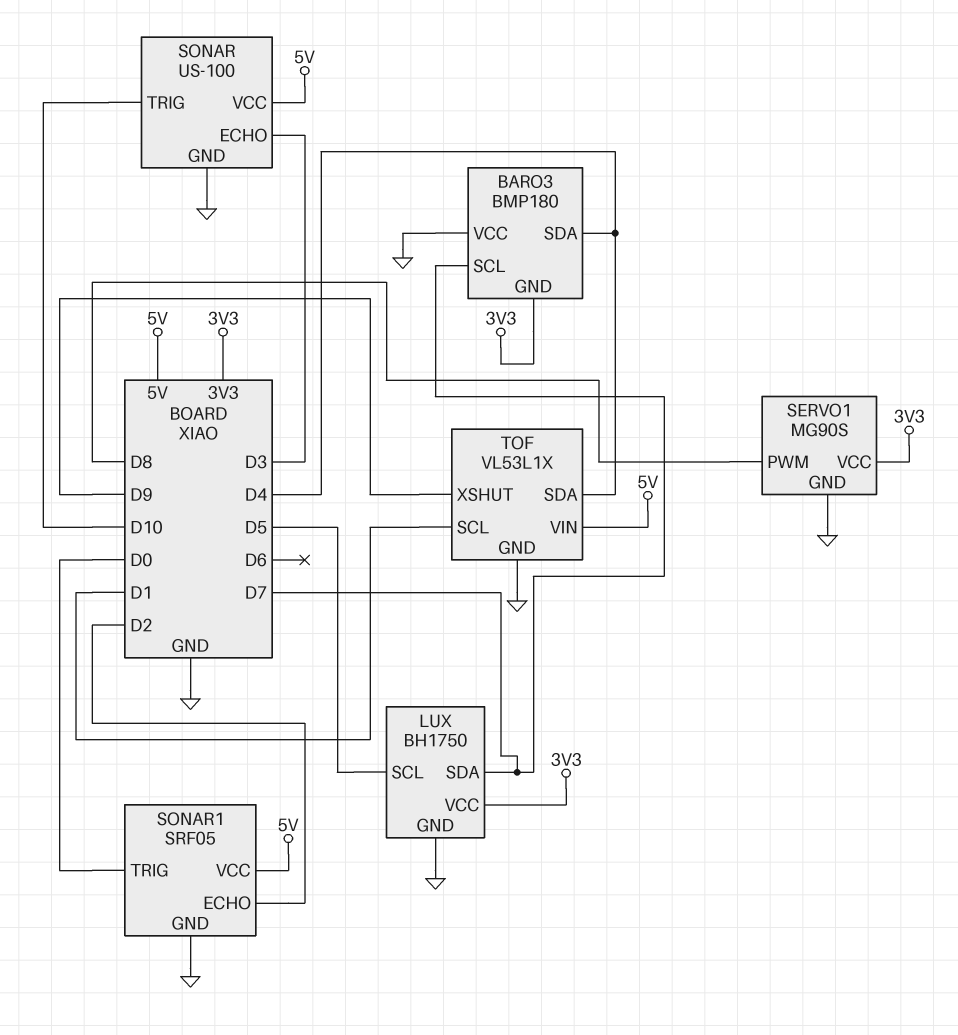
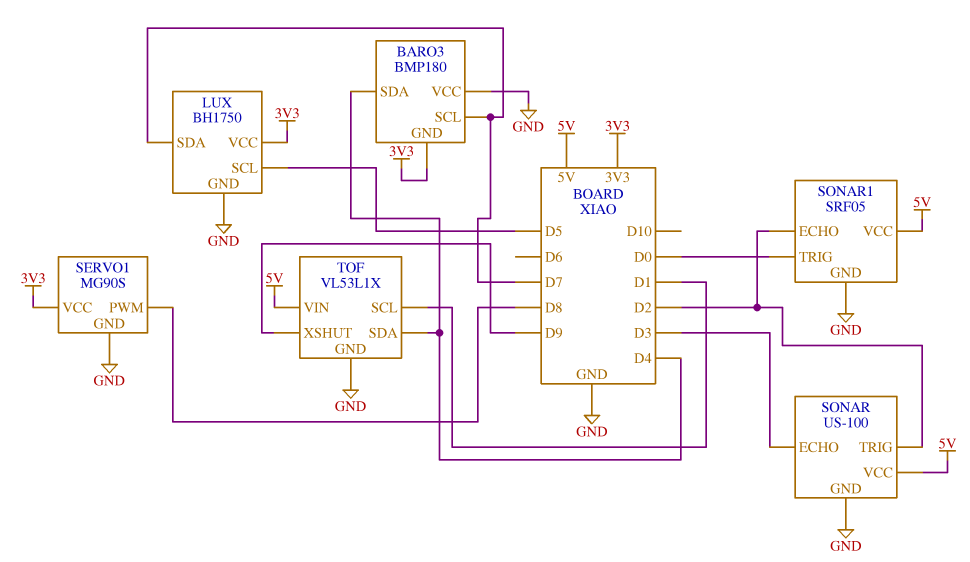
SONAR pin TRIG: D10 -> D2

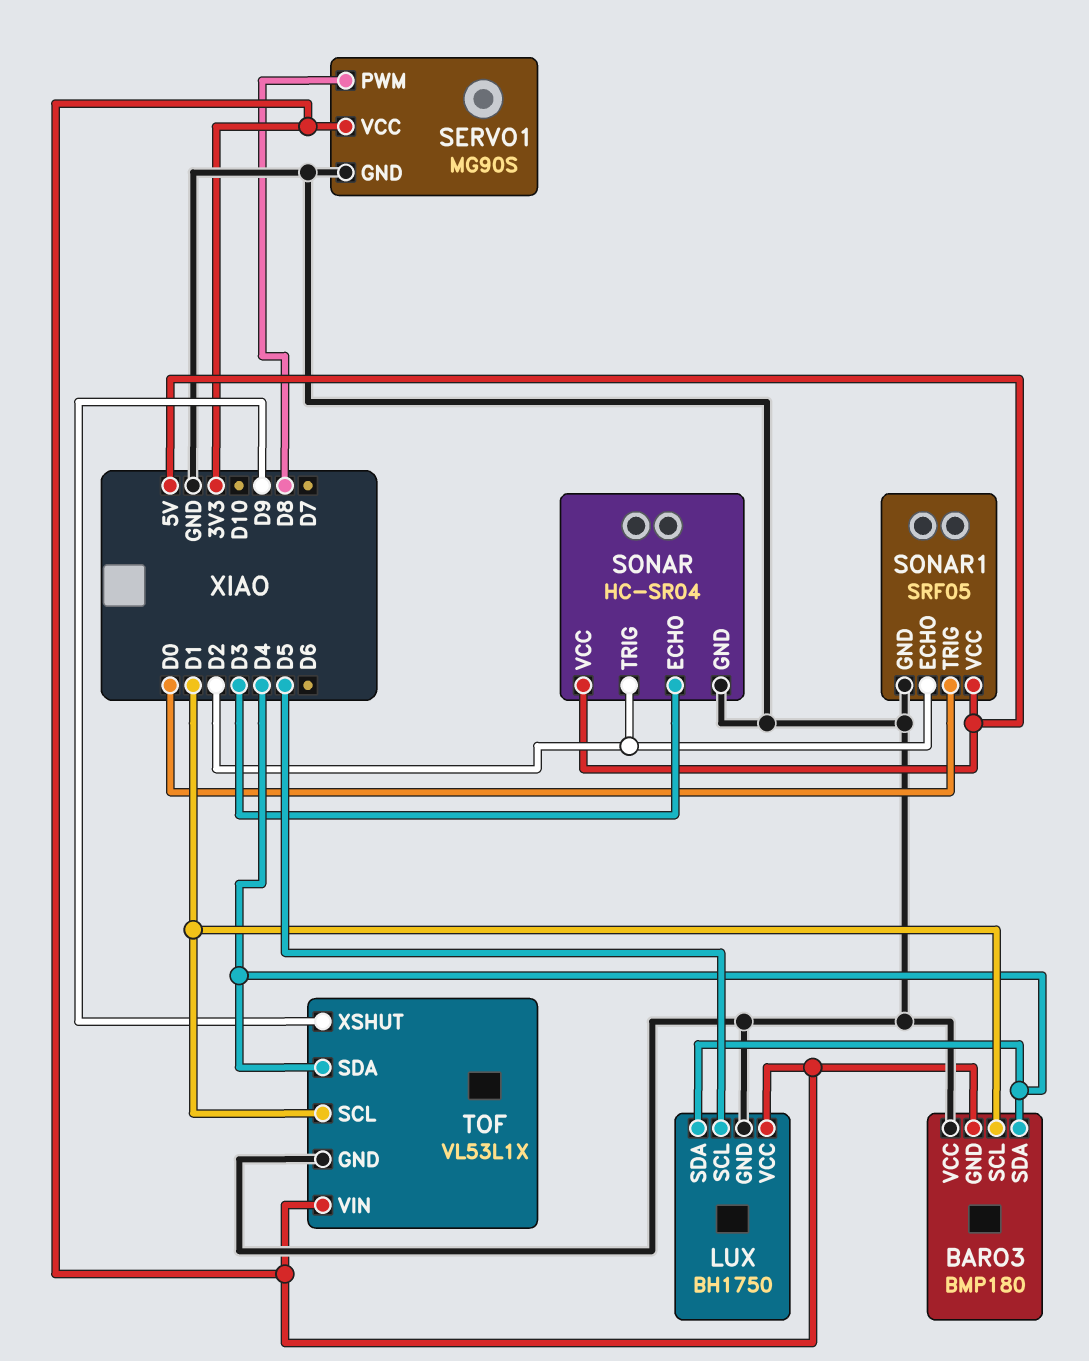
BARO3 pin SCL: D7 -> D1
LUX pin SDA: D7 -> D4
SONAR: US-100 -> HC-SR04
TOF pin VIN: 5V -> 3V3

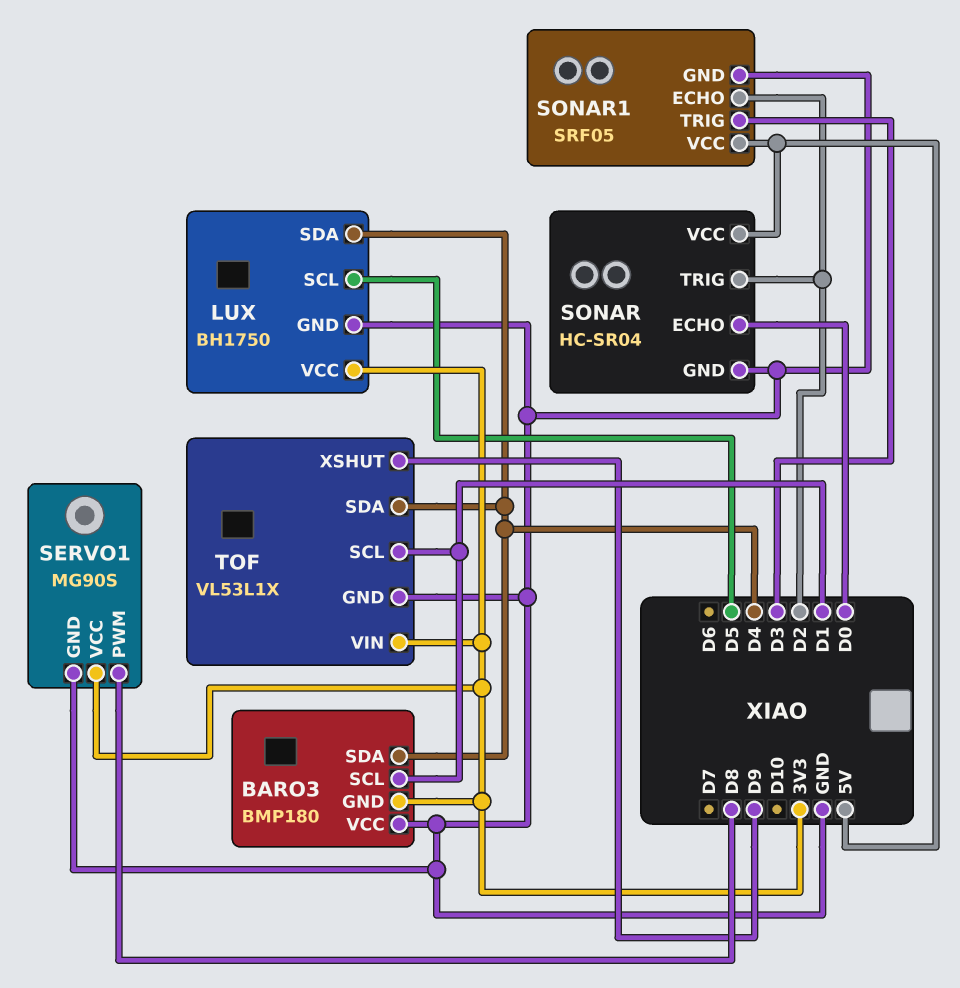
SONAR pin ECHO: D3 -> D0
SONAR1 pin TRIG: D0 -> D3

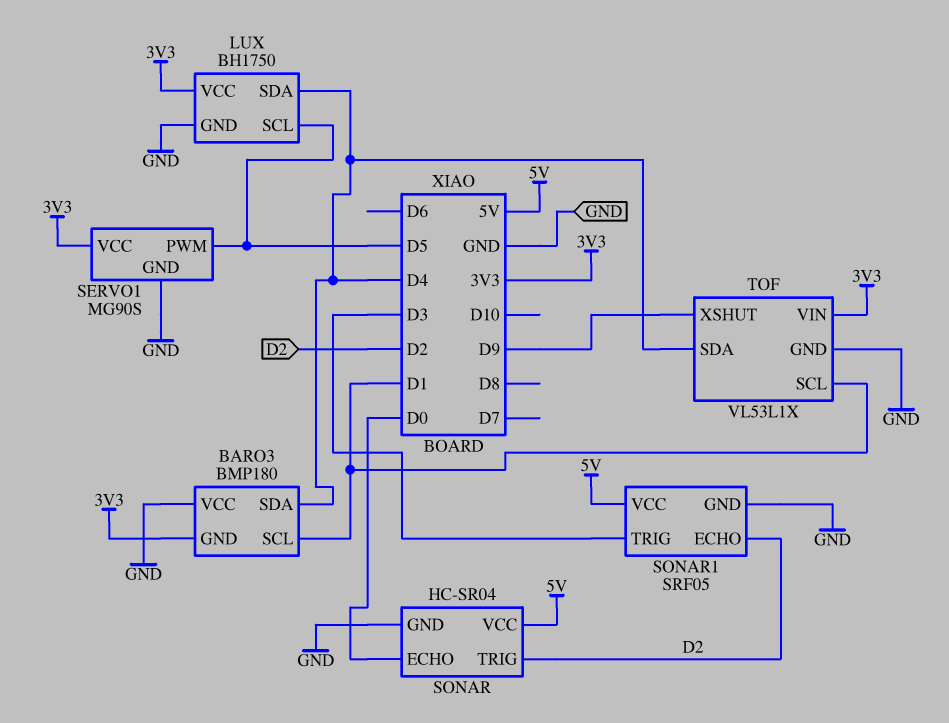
SERVO1 pin PWM: D8 -> D5

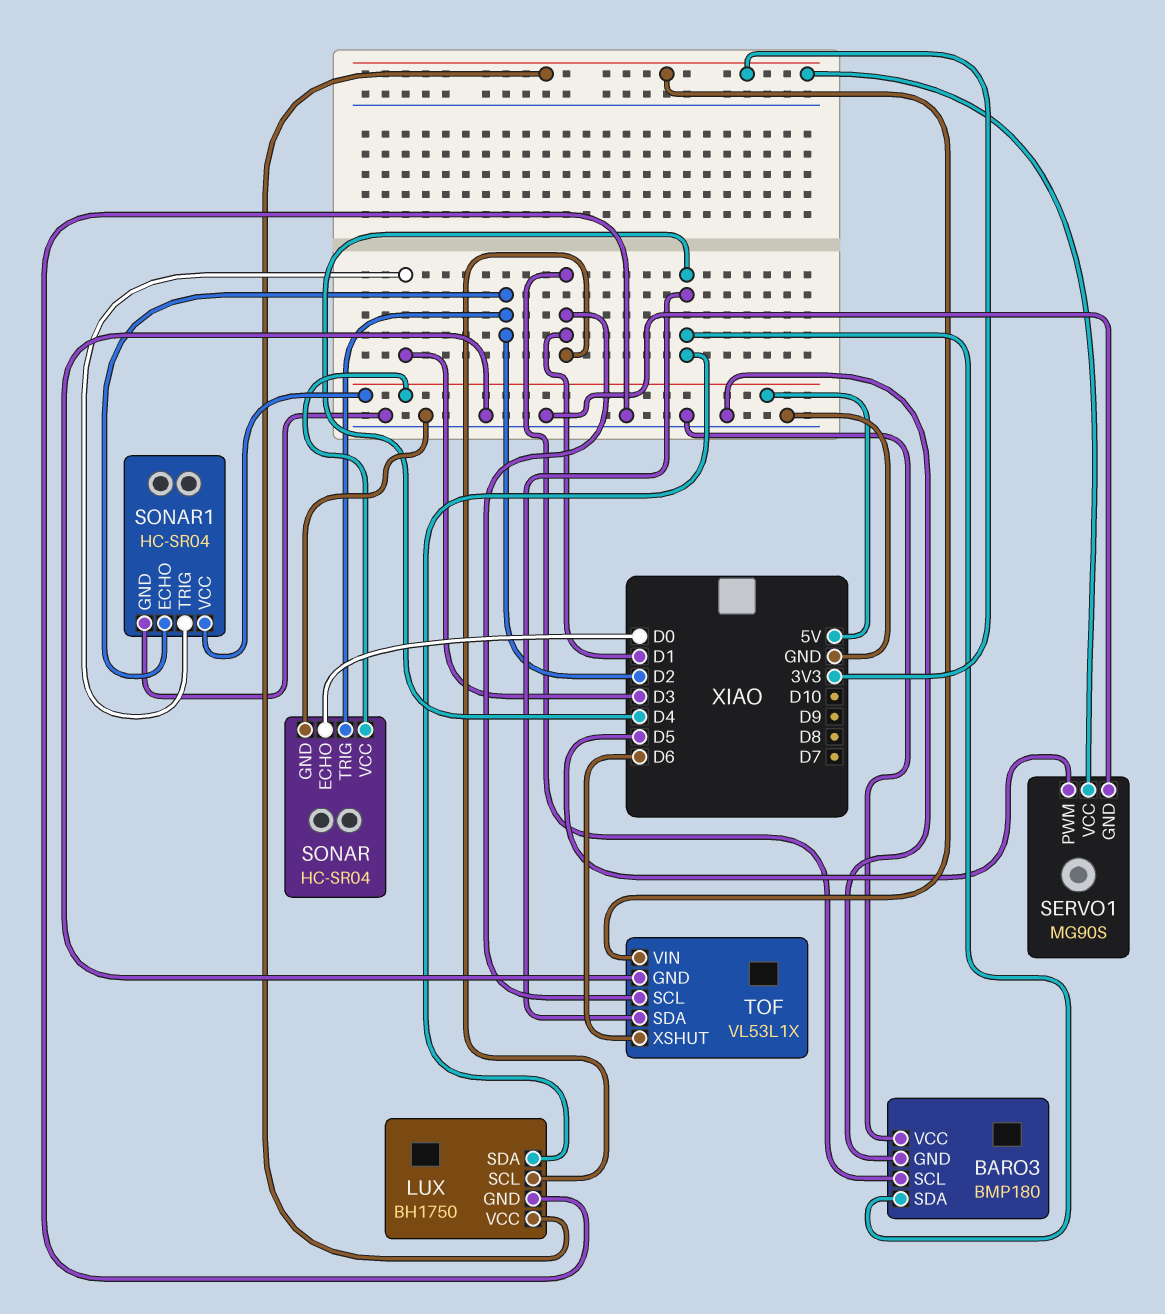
BARO3 pin GND: 3V3 -> GND
LUX pin SCL: D5 -> D1
SONAR1: SRF05 -> HC-SR04
TOF pin XSHUT: D9 -> D6

